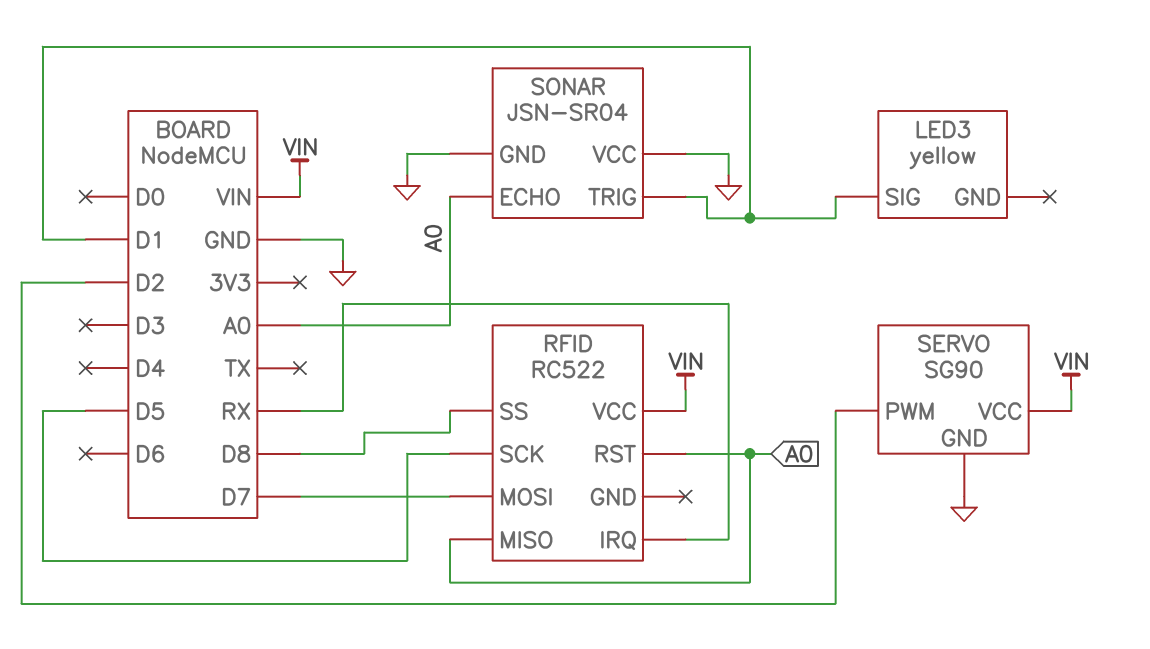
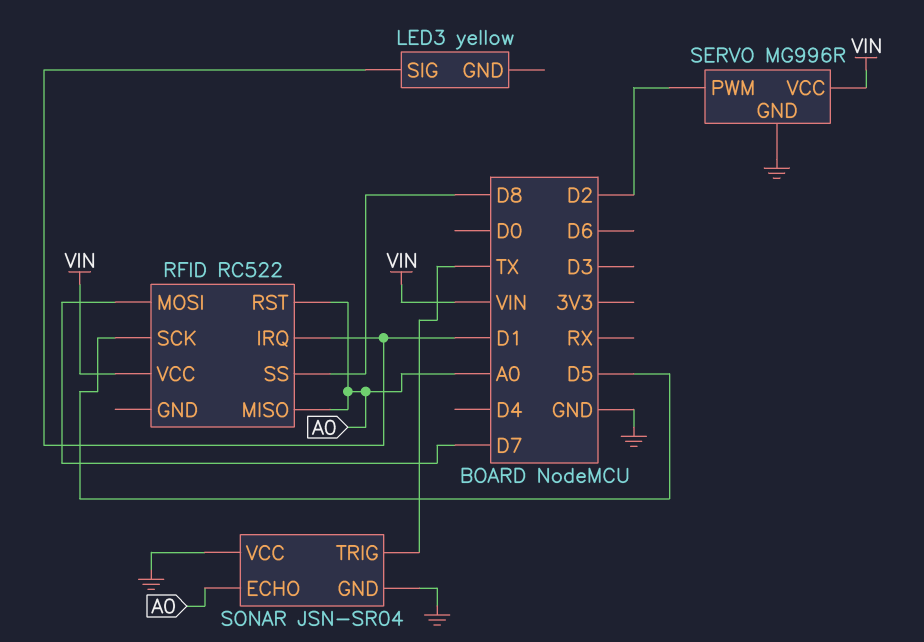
RFID pin IRQ: RX -> D1
SERVO: SG90 -> MG996R
SONAR pin TRIG: D1 -> TX

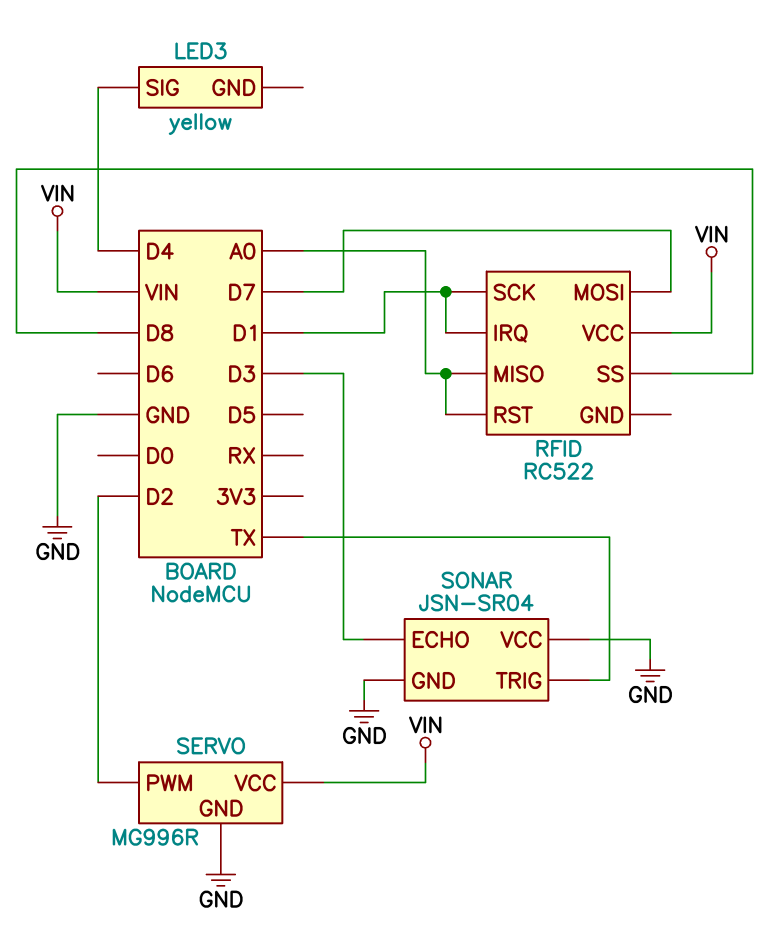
LED3 pin SIG: D1 -> D4
RFID pin SCK: D5 -> D1
SONAR pin ECHO: A0 -> D3

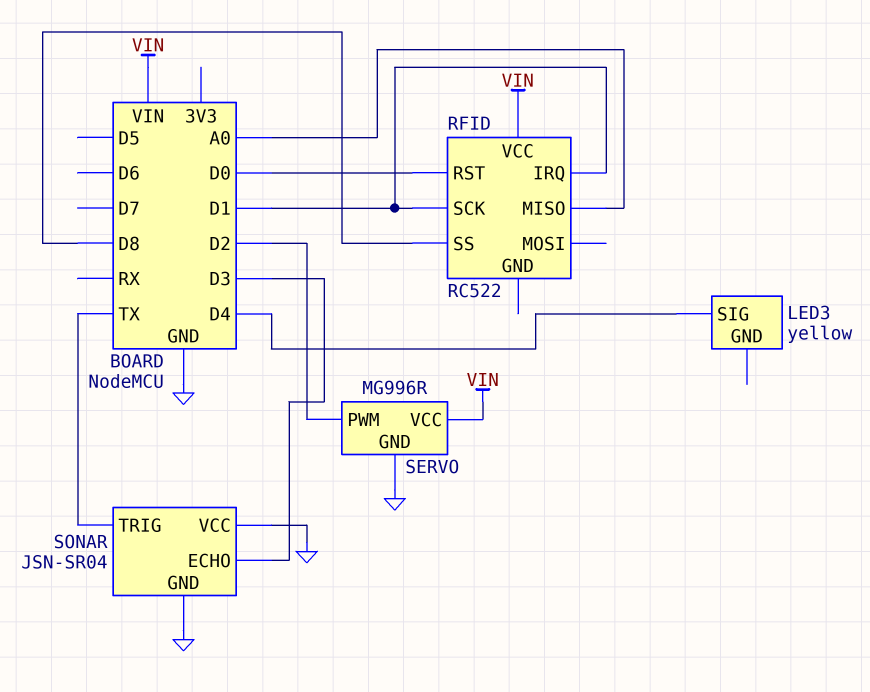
RFID pin MOSI: D7 -> none
RFID pin RST: A0 -> D0

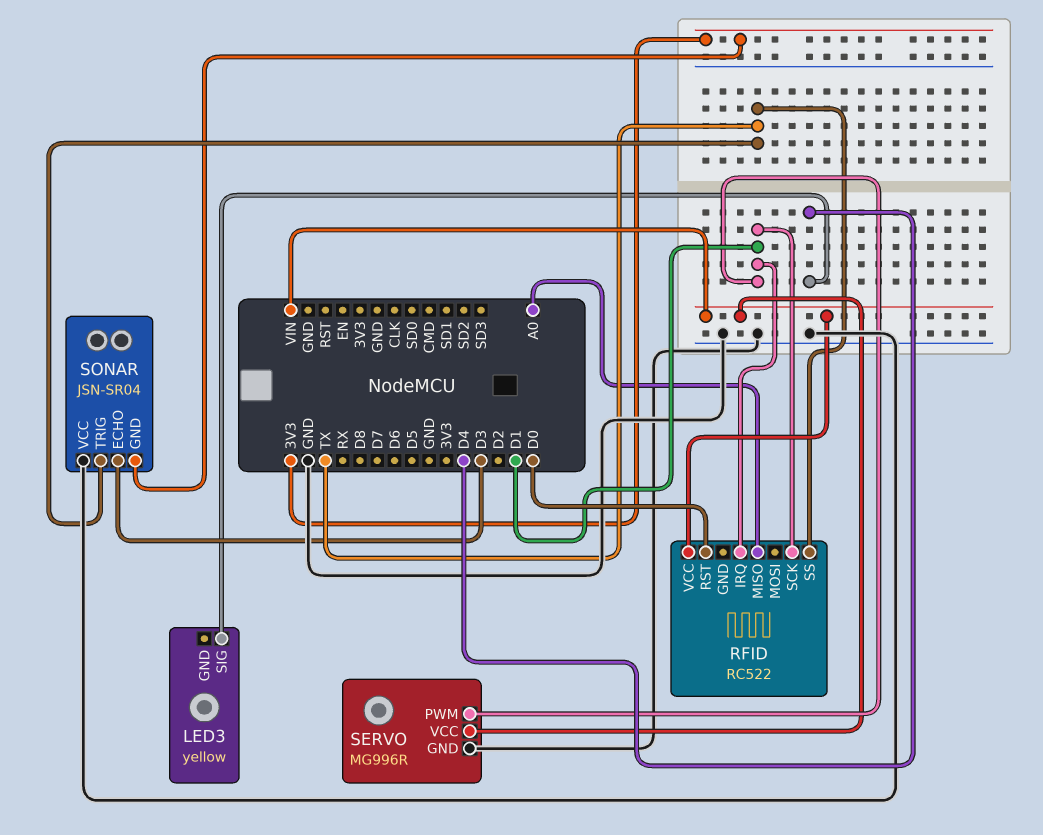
RFID pin SS: D8 -> TX
SERVO pin PWM: D2 -> D1
SONAR pin GND: GND -> 3V3

